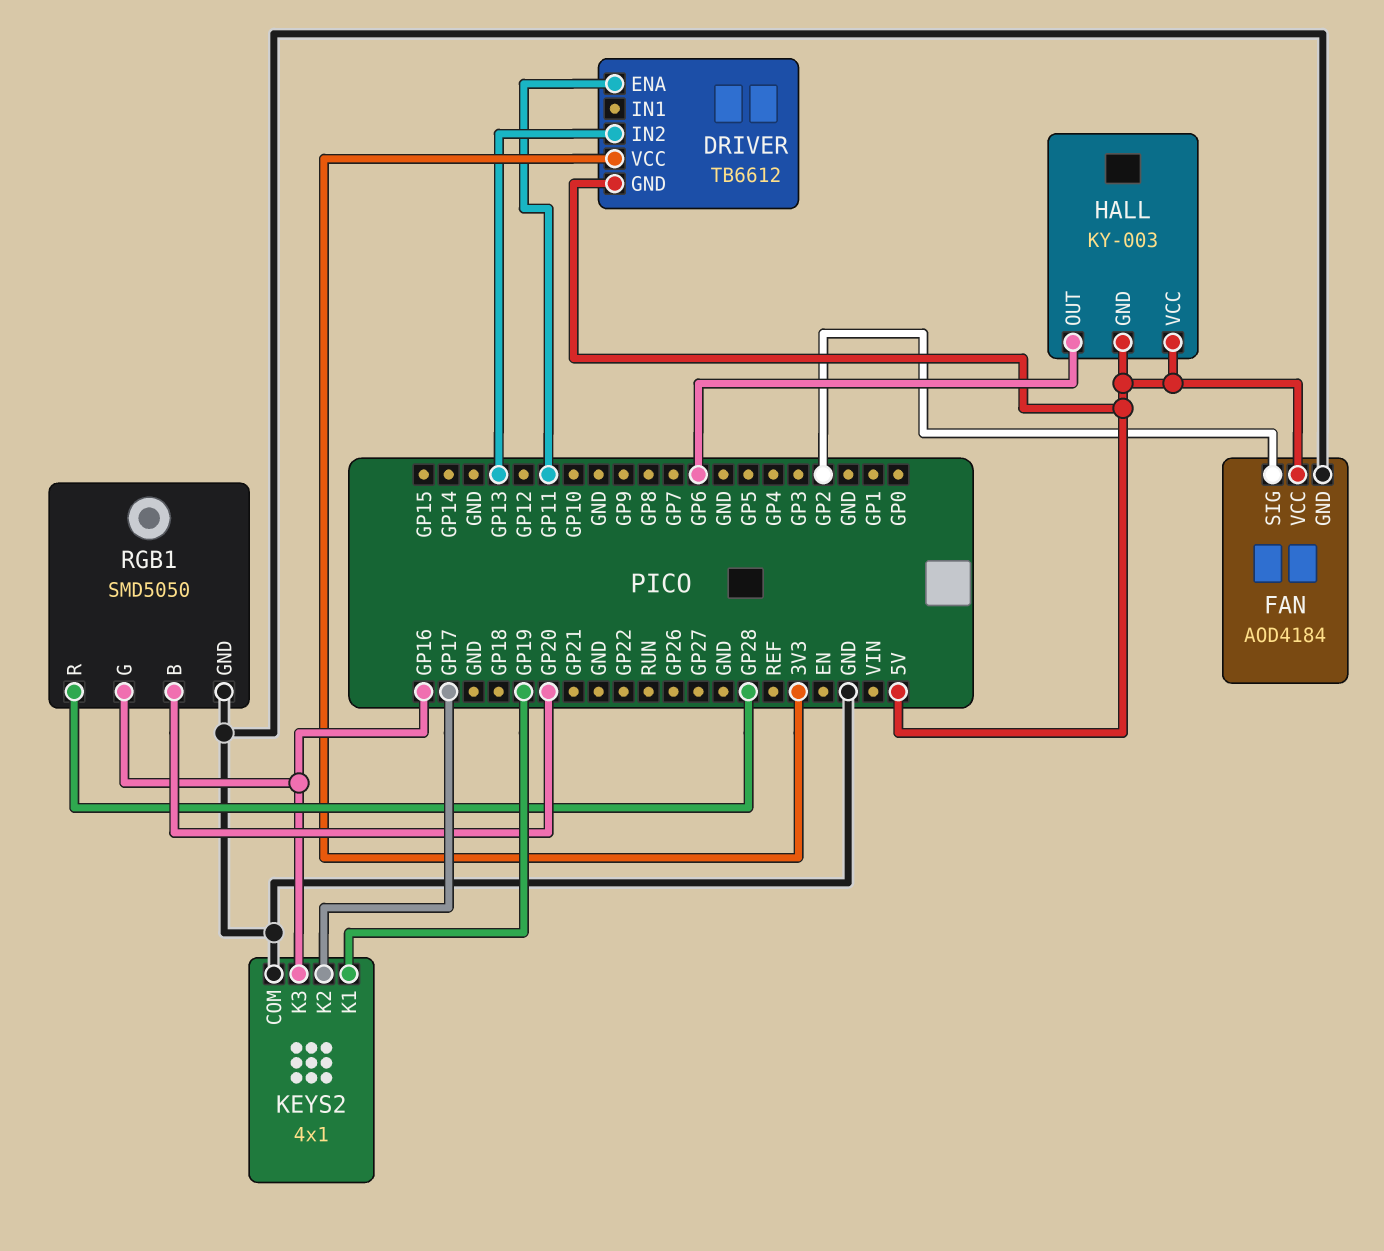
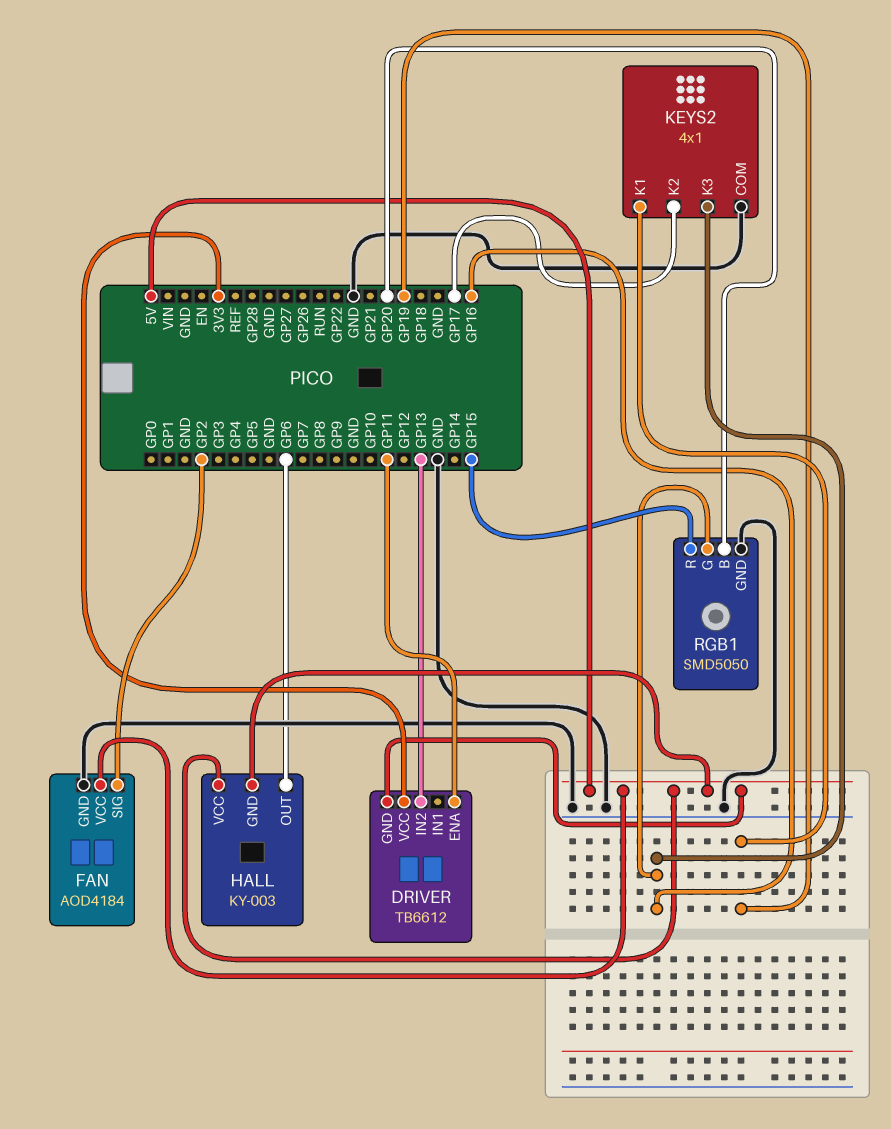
RGB1 pin R: GP28 -> GP15

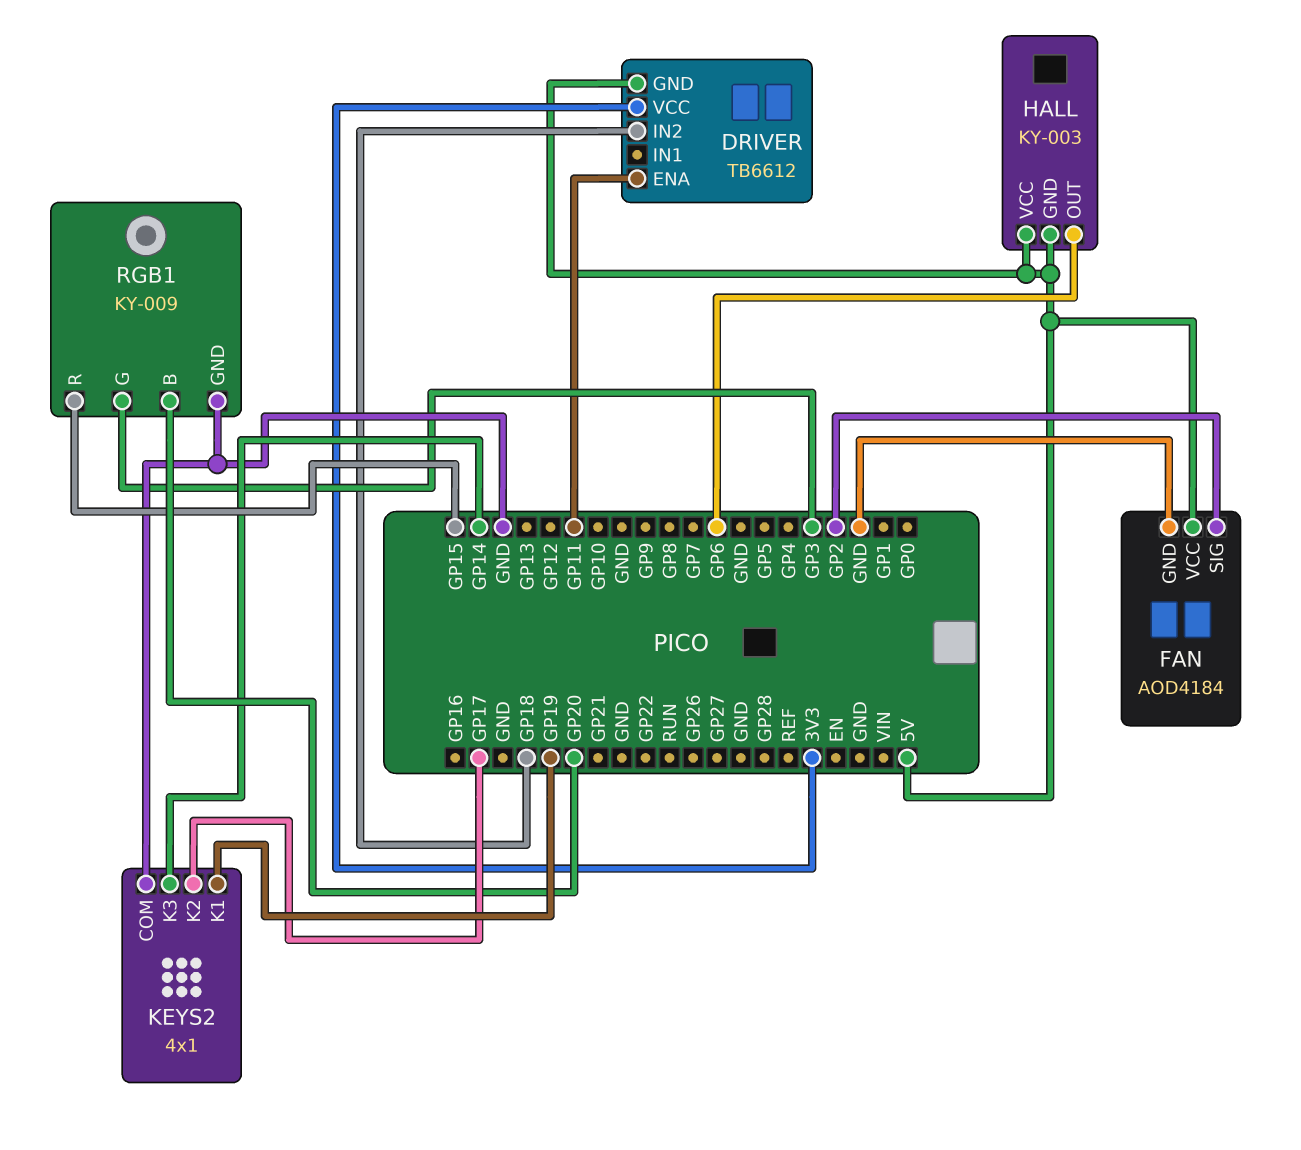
DRIVER pin IN2: GP13 -> GP18
KEYS2 pin K3: GP16 -> GP14
RGB1: SMD5050 -> KY-009
RGB1 pin G: GP16 -> GP3

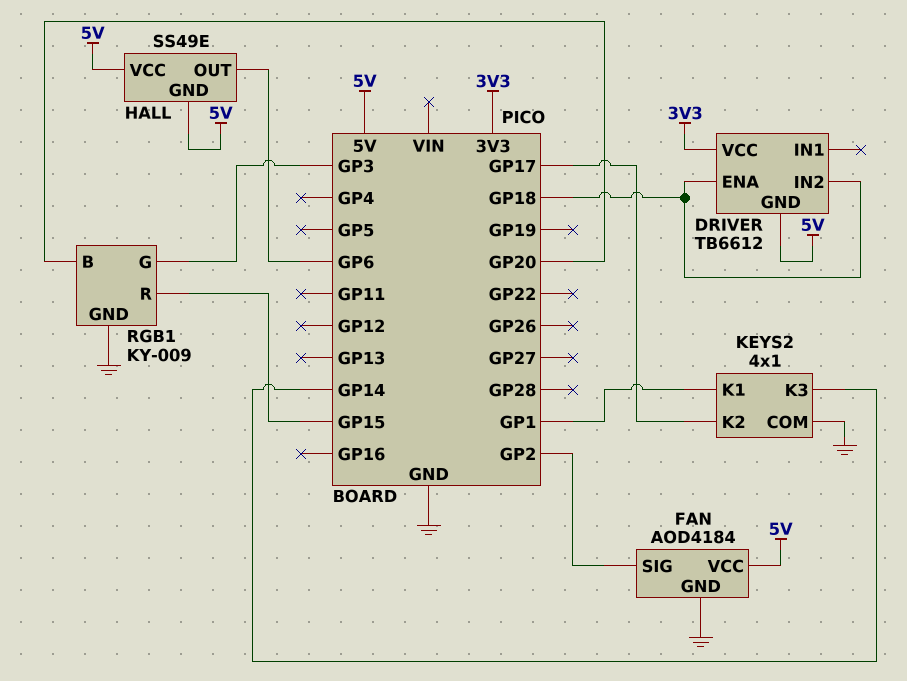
DRIVER pin ENA: GP11 -> GP18
HALL: KY-003 -> SS49E
KEYS2 pin K1: GP19 -> GP1

